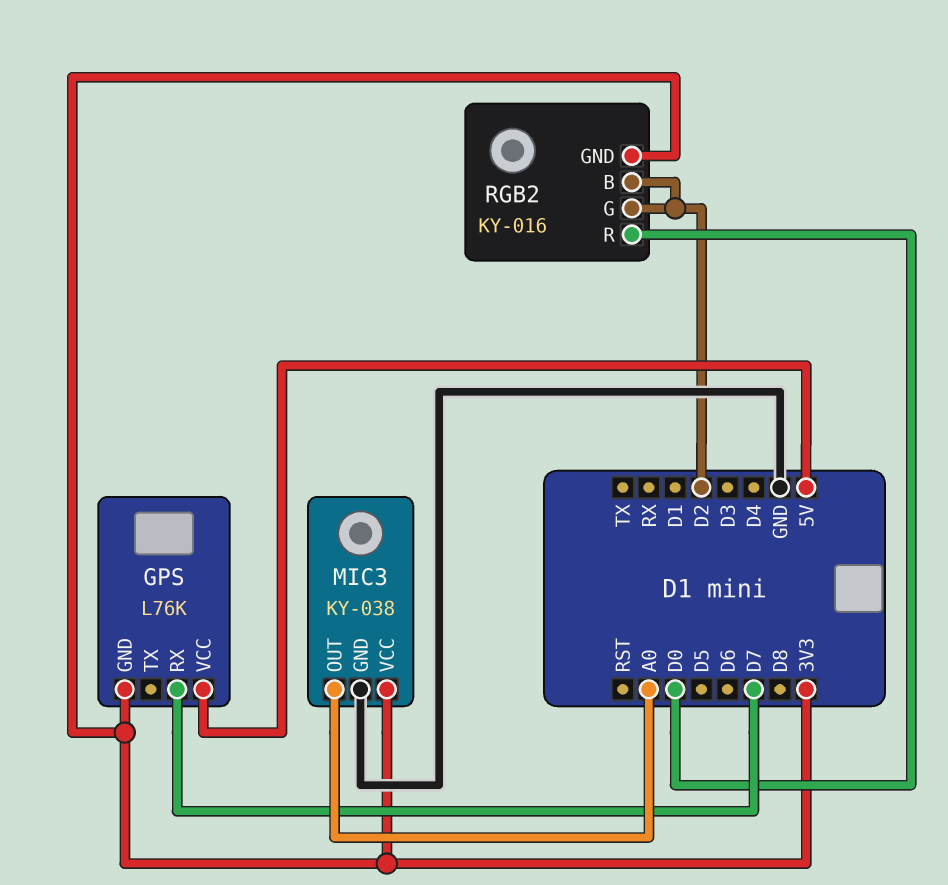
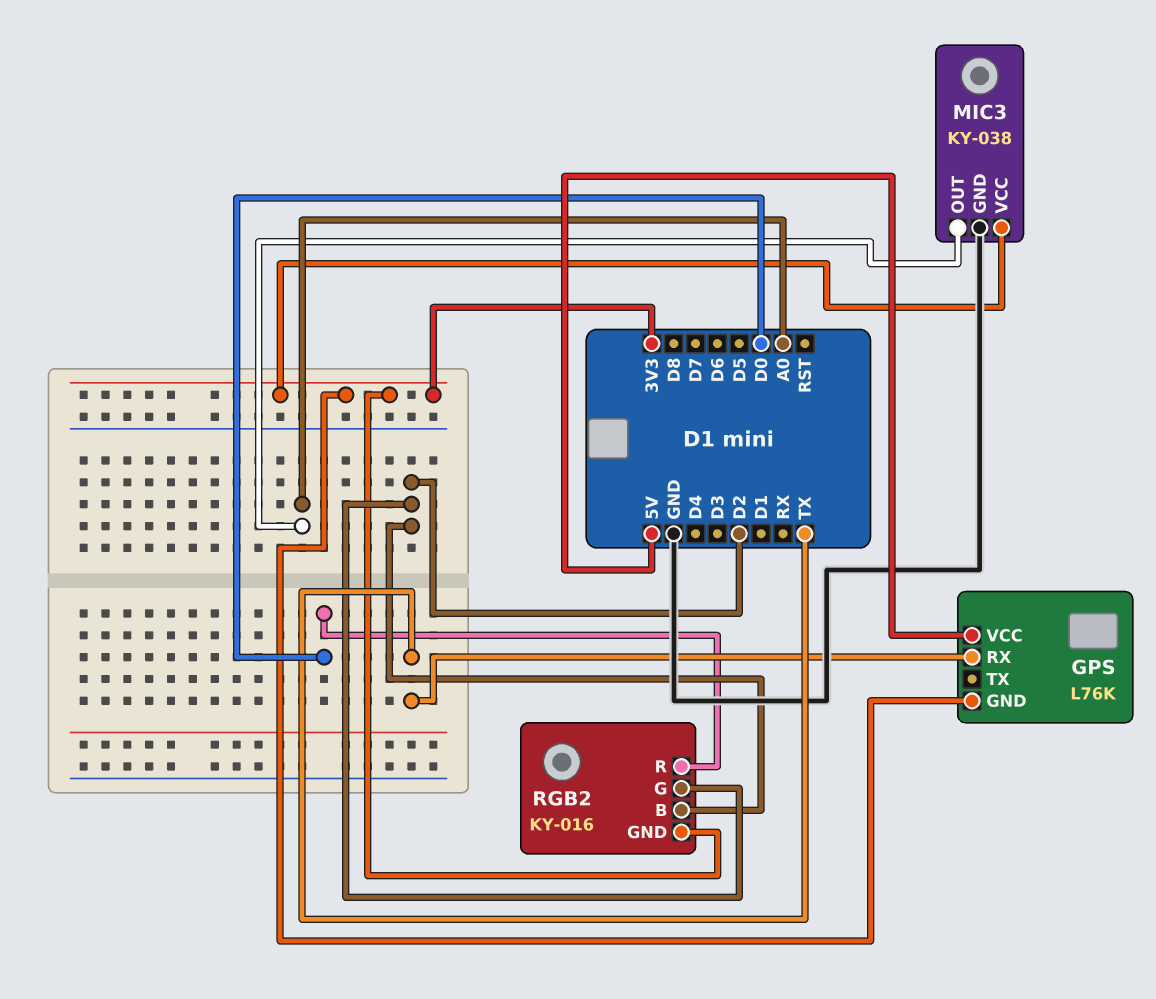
GPS pin RX: D7 -> TX

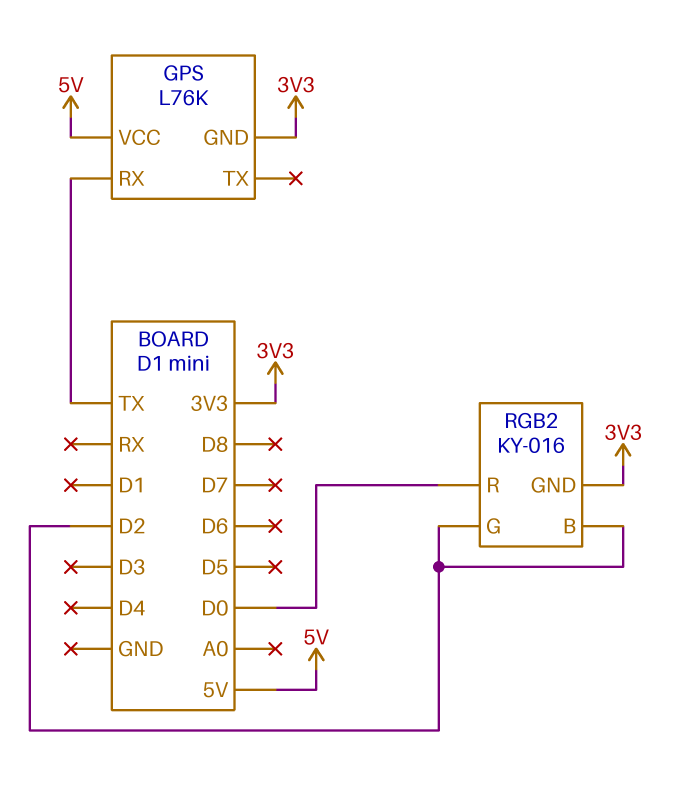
MIC3: KY-038 -> none
MIC3 pin GND: GND -> none
MIC3 pin OUT: A0 -> none
MIC3 pin VCC: 3V3 -> none

